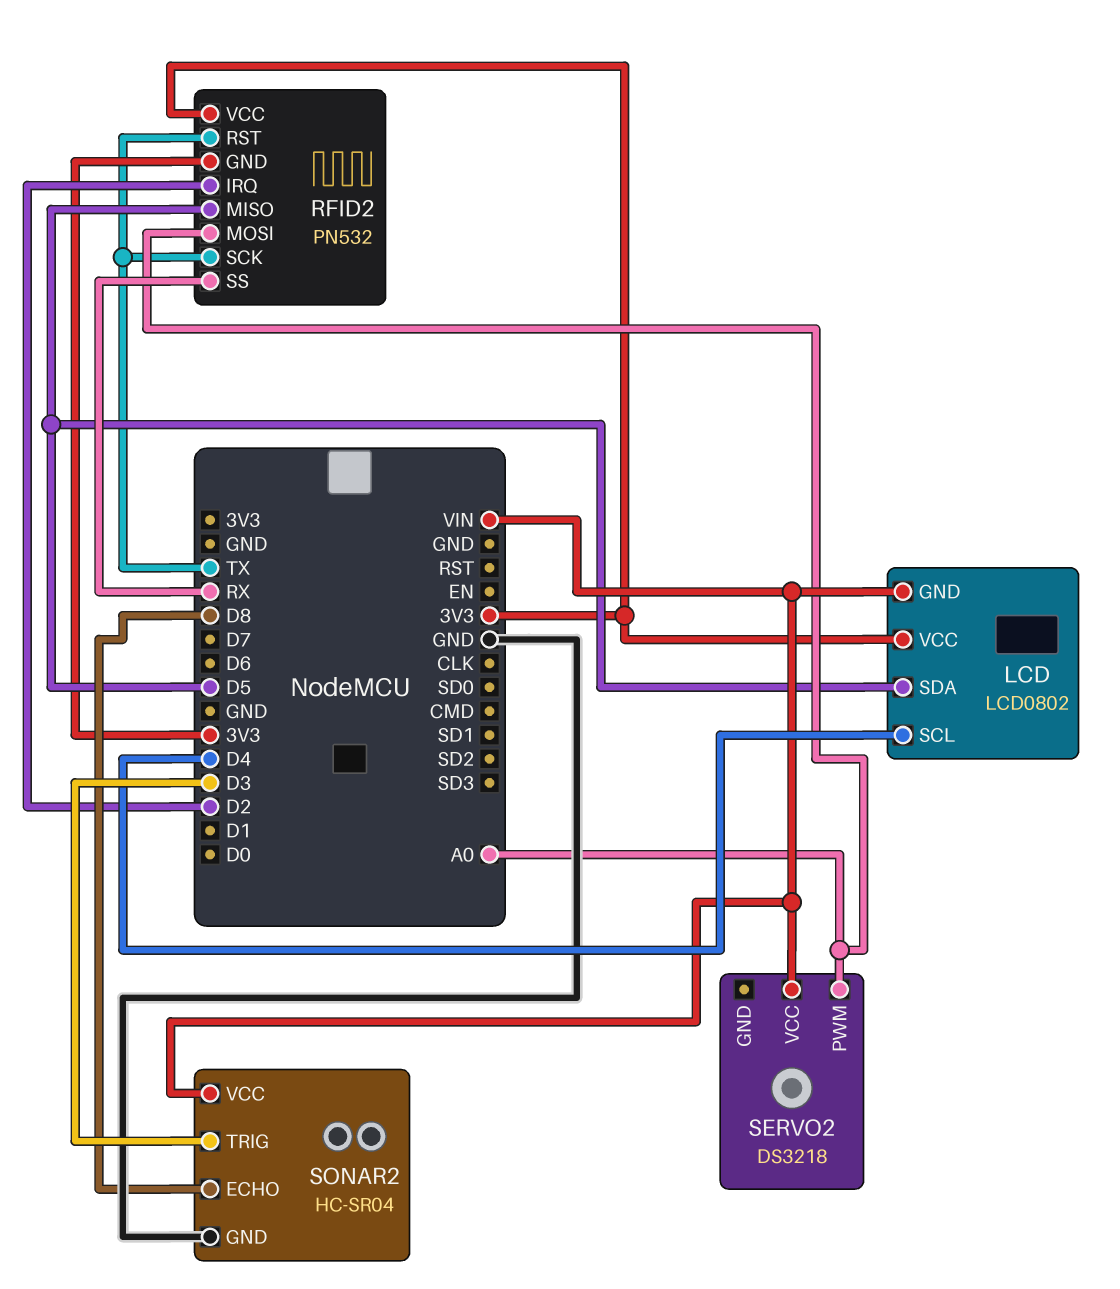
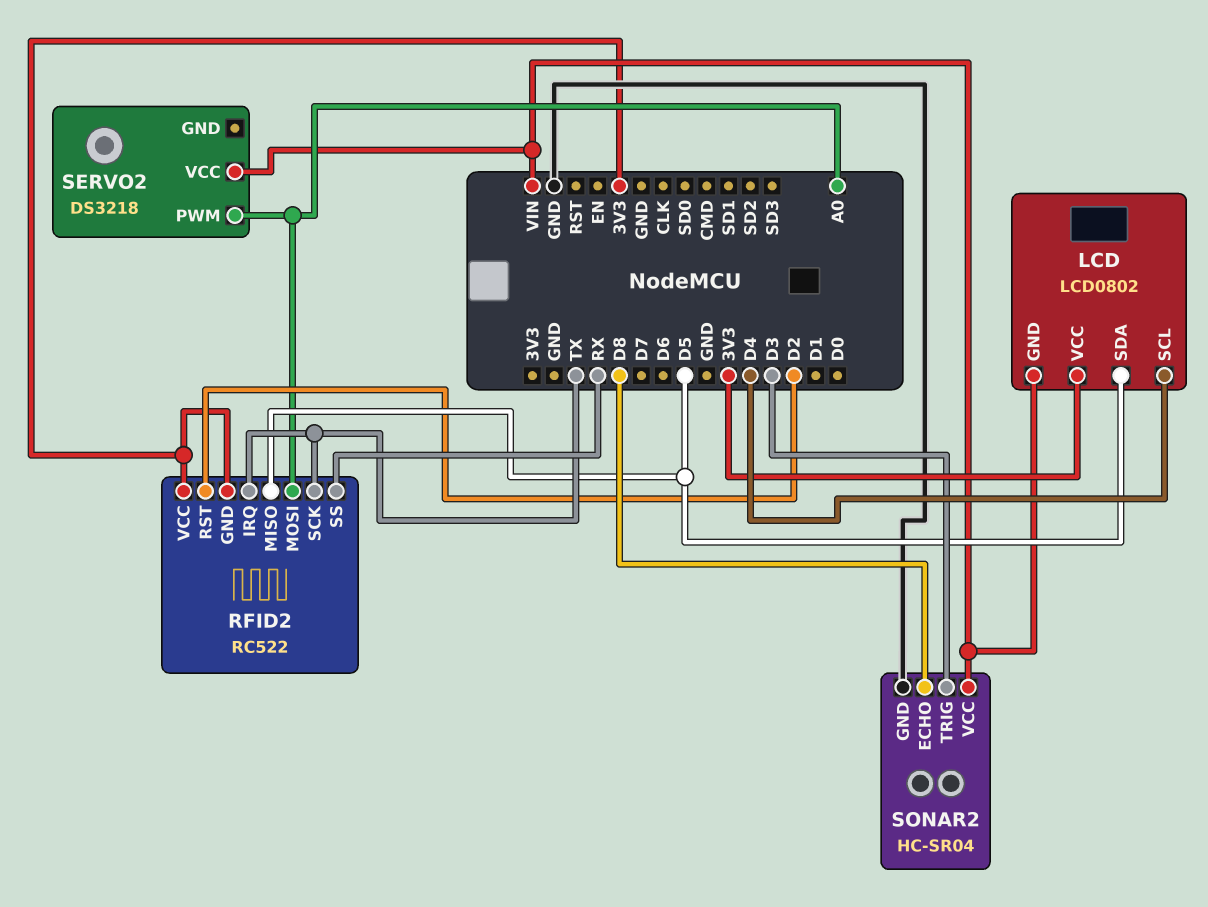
RFID2: PN532 -> RC522
RFID2 pin IRQ: D2 -> TX
RFID2 pin RST: TX -> D2

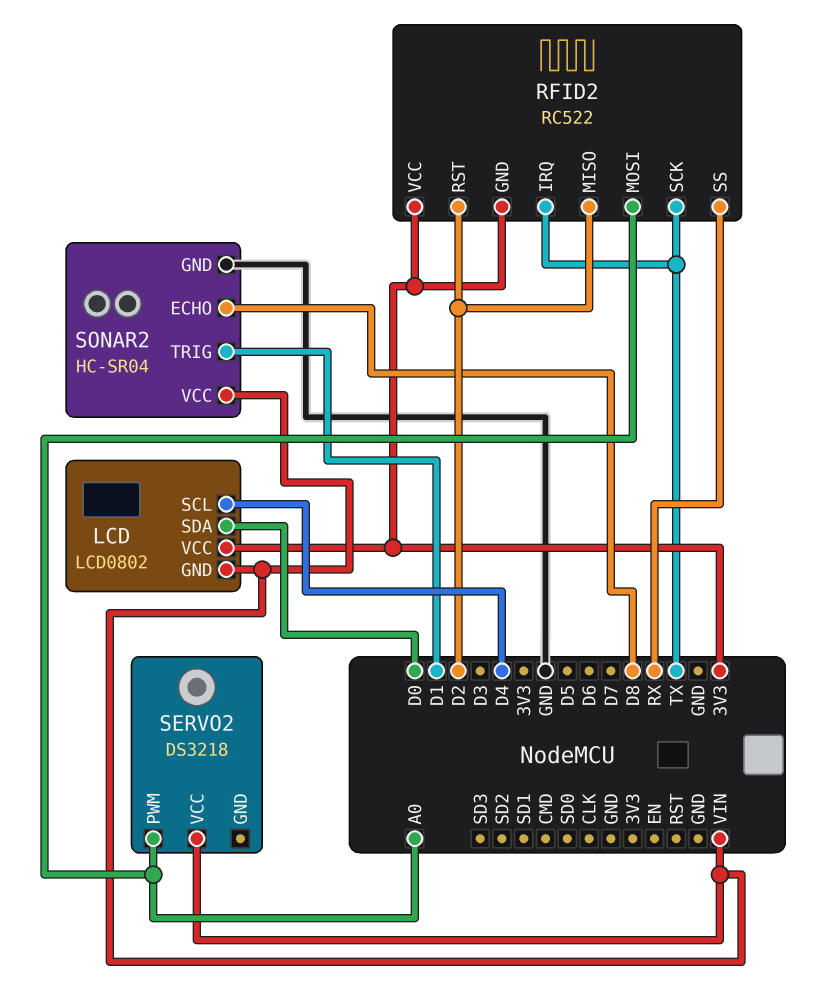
LCD pin SDA: D5 -> D0
RFID2 pin MISO: D5 -> D2
SONAR2 pin TRIG: D3 -> D1

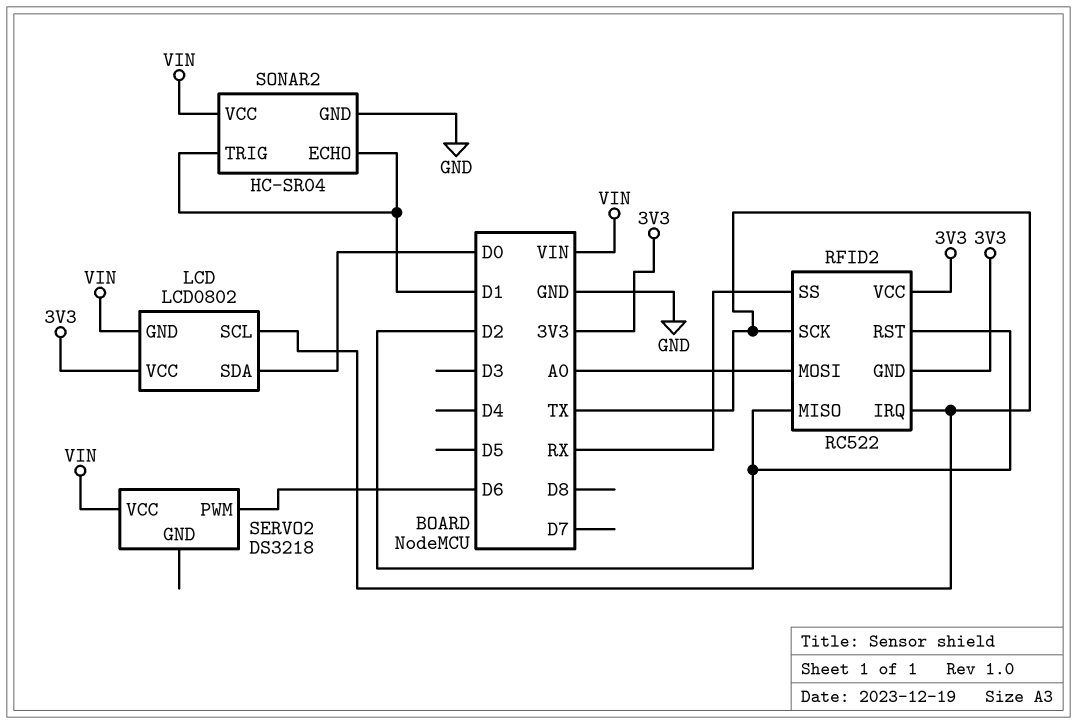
LCD pin SCL: D4 -> TX
SERVO2 pin PWM: A0 -> D6
SONAR2 pin ECHO: D8 -> D1

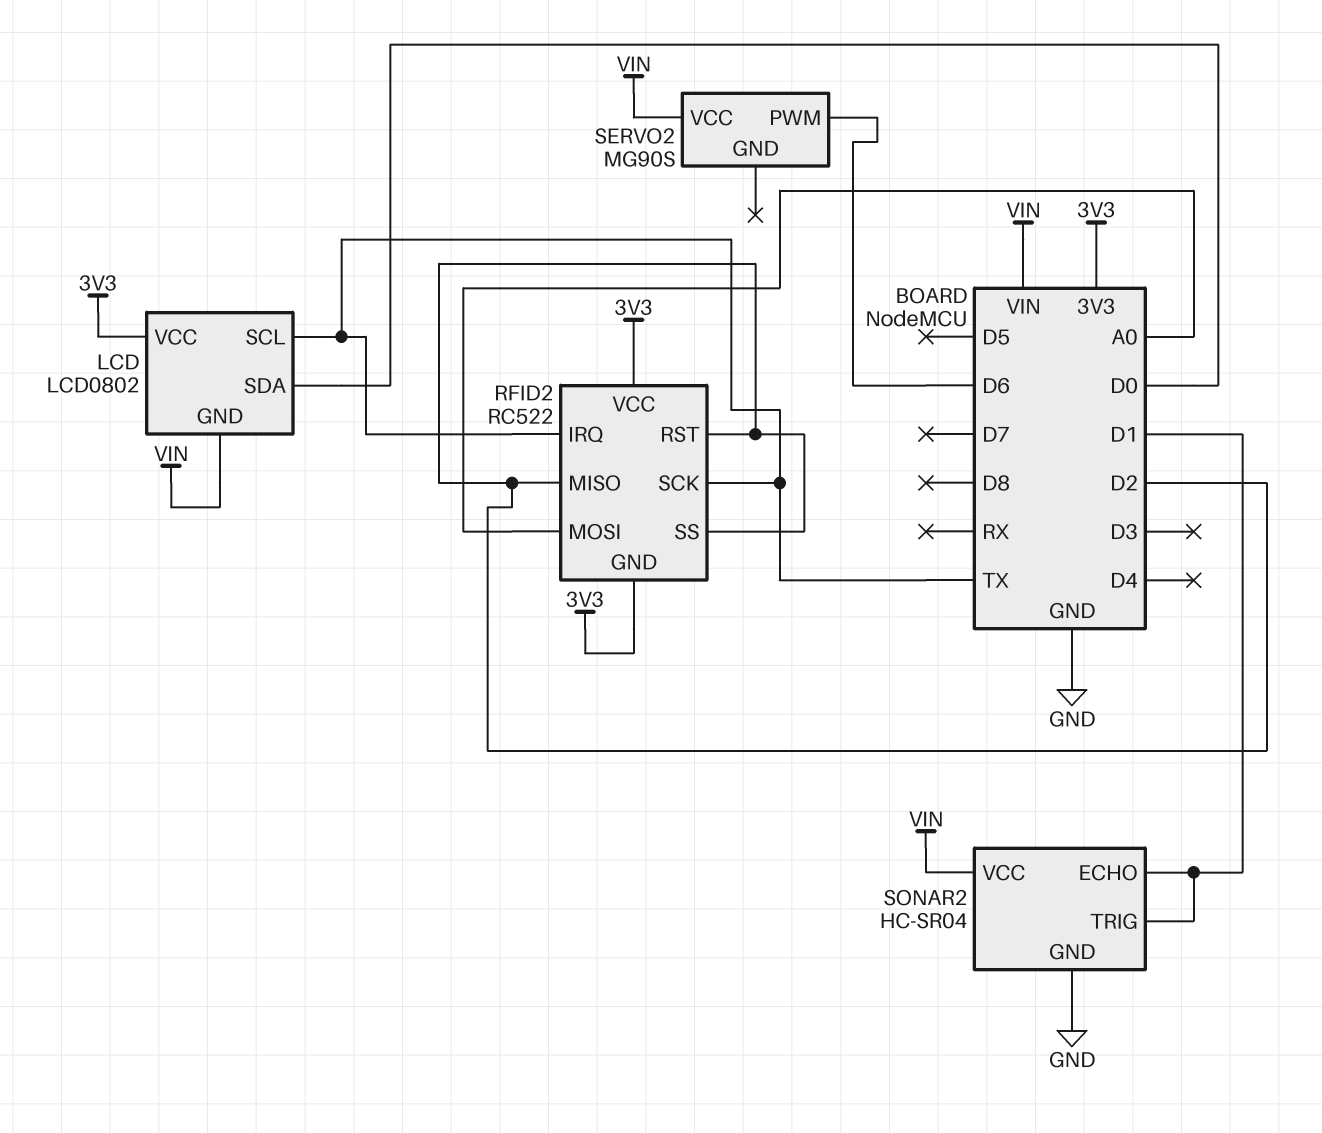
RFID2 pin SS: RX -> D2
SERVO2: DS3218 -> MG90S

